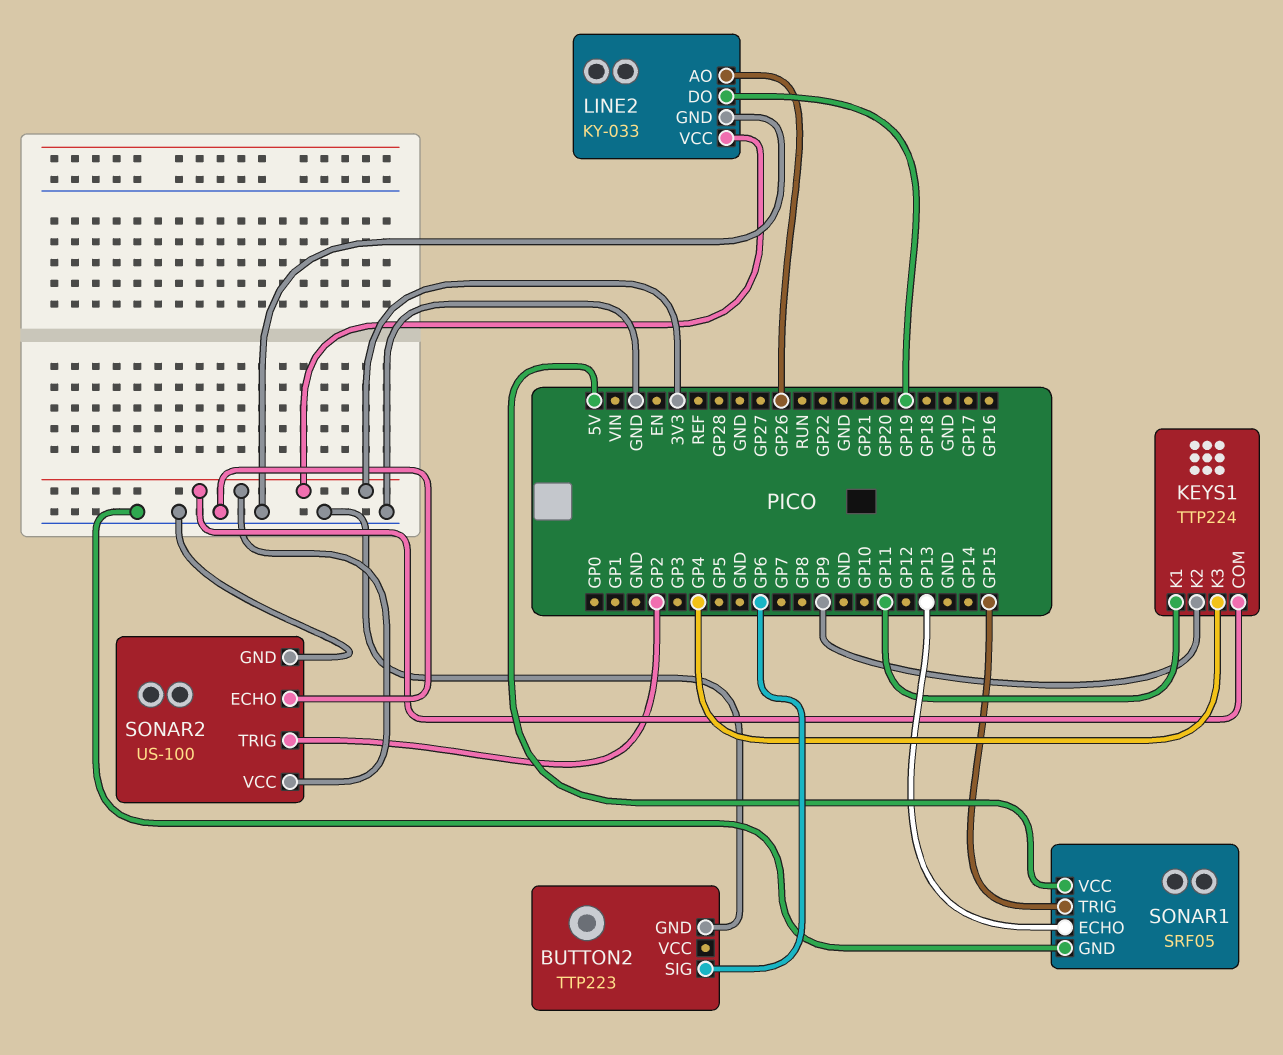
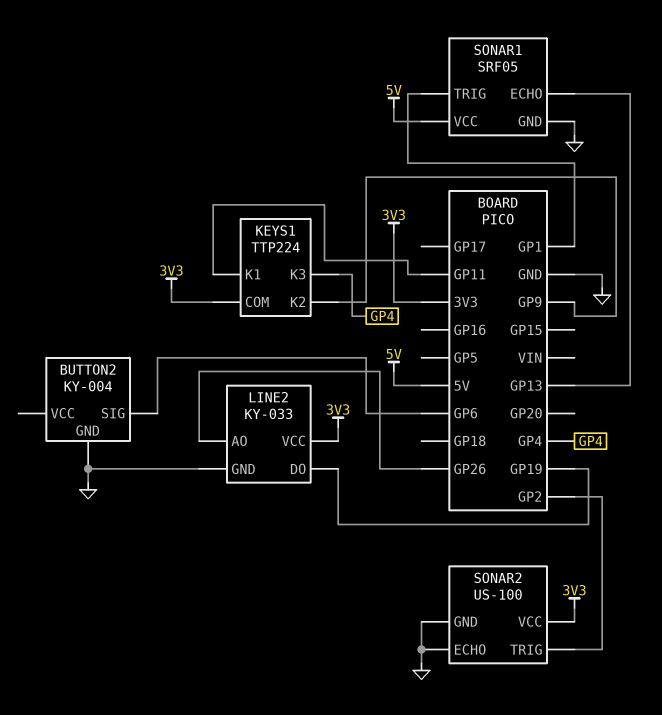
BUTTON2: TTP223 -> KY-004
SONAR1 pin TRIG: GP15 -> GP1

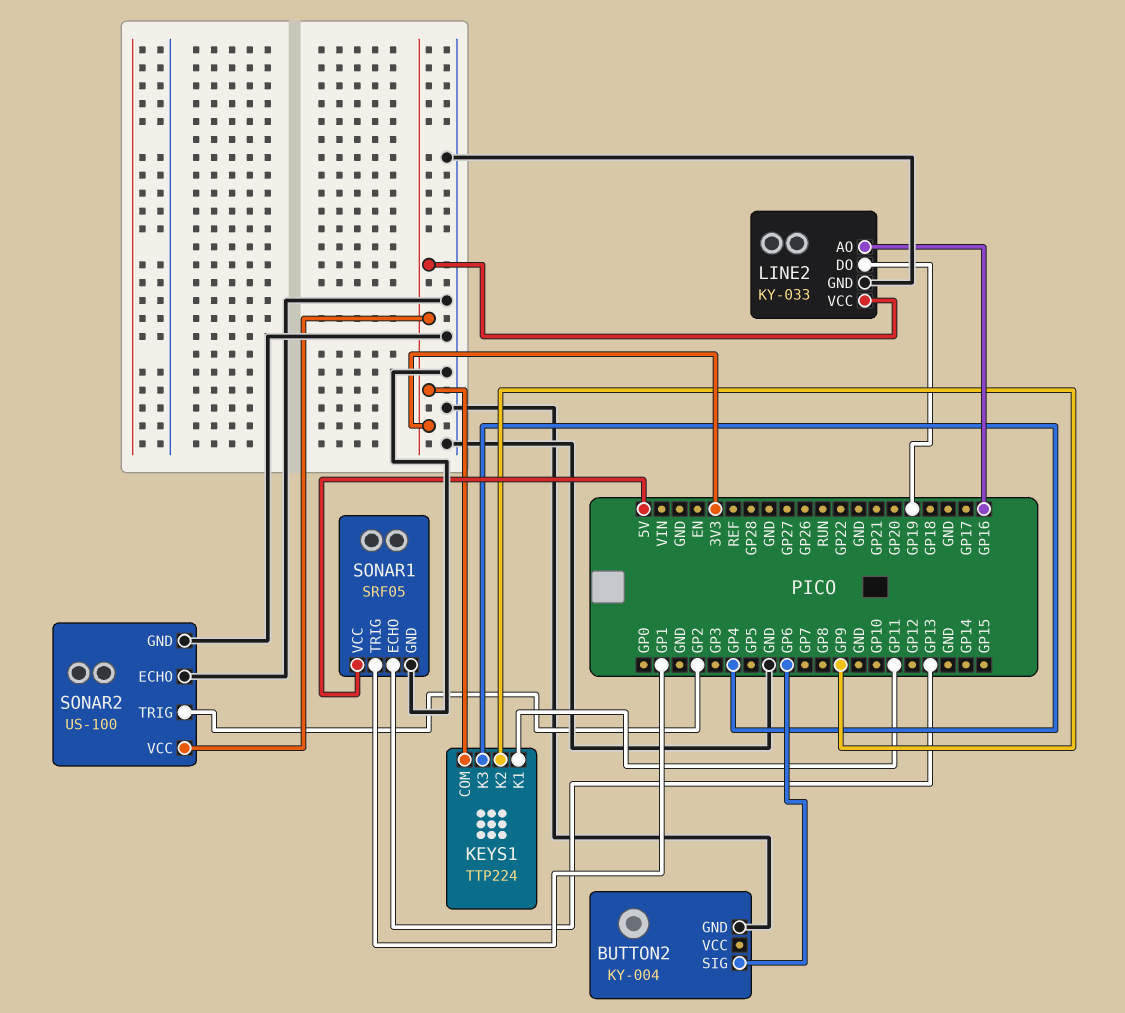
LINE2 pin AO: GP26 -> GP16

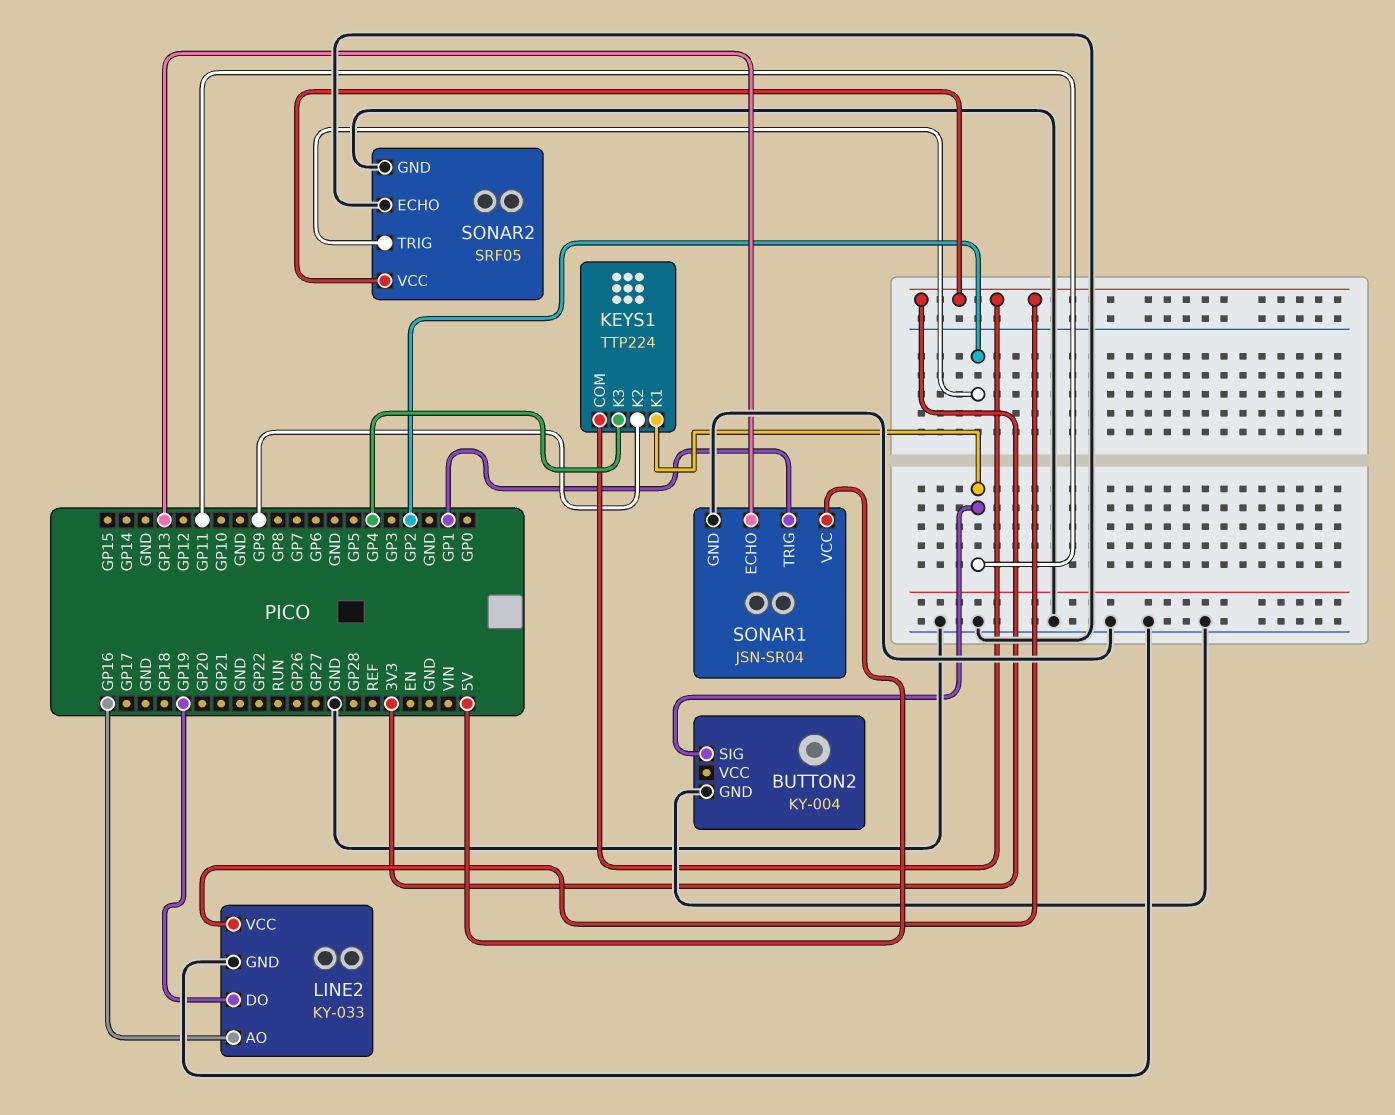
BUTTON2 pin SIG: GP6 -> GP11
SONAR1: SRF05 -> JSN-SR04
SONAR2: US-100 -> SRF05

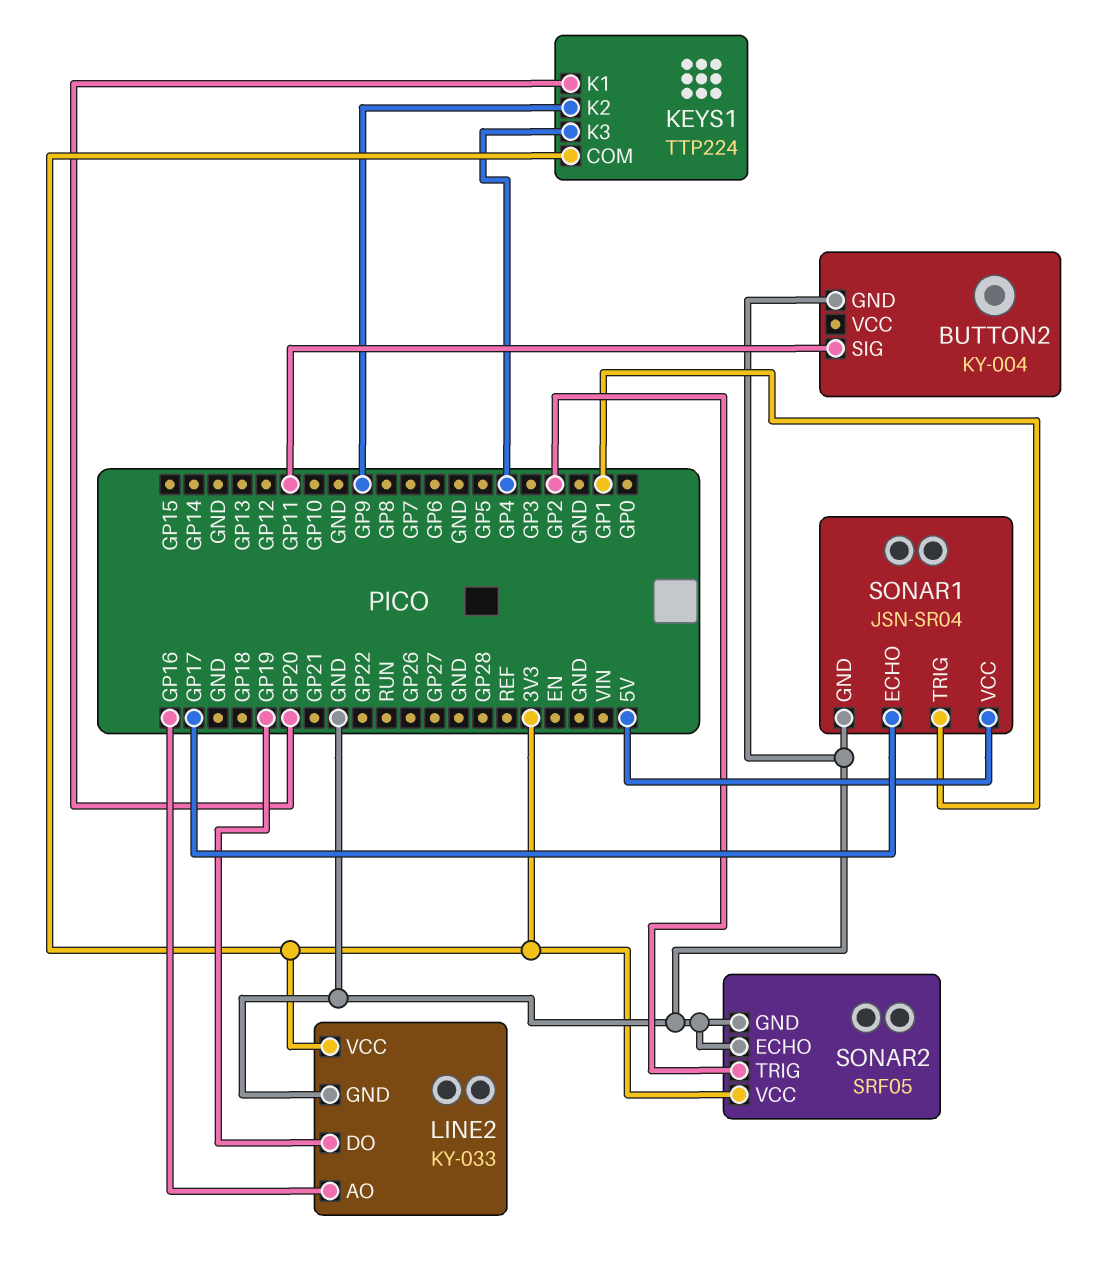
KEYS1 pin K1: GP11 -> GP20
SONAR1 pin ECHO: GP13 -> GP17

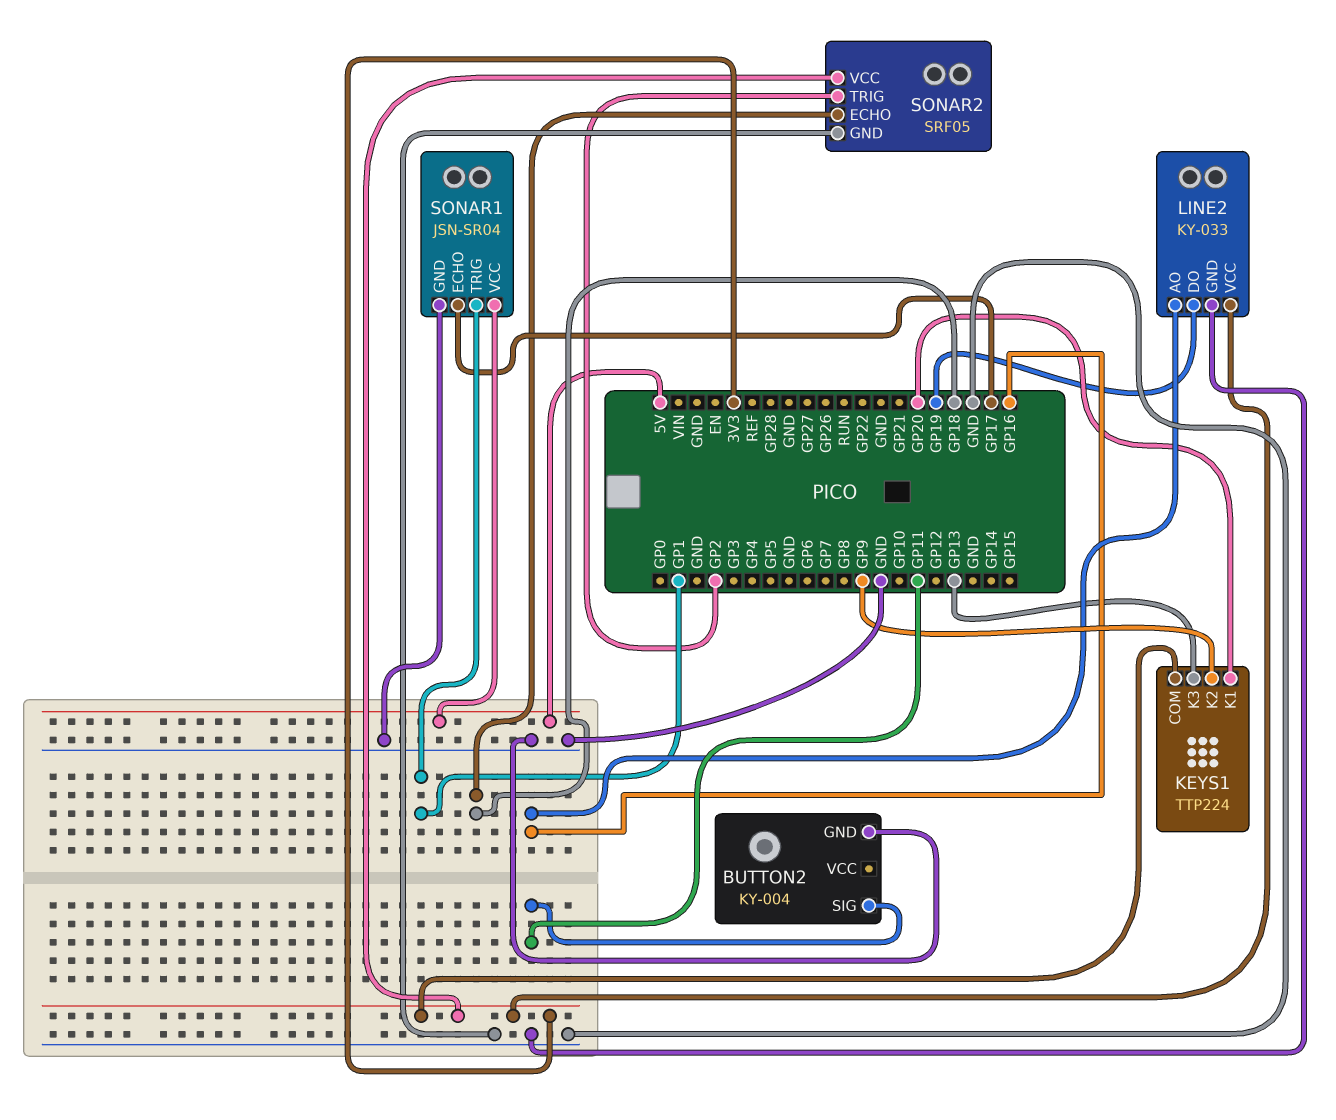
KEYS1 pin K3: GP4 -> GP13
SONAR2 pin ECHO: GND -> GP18

